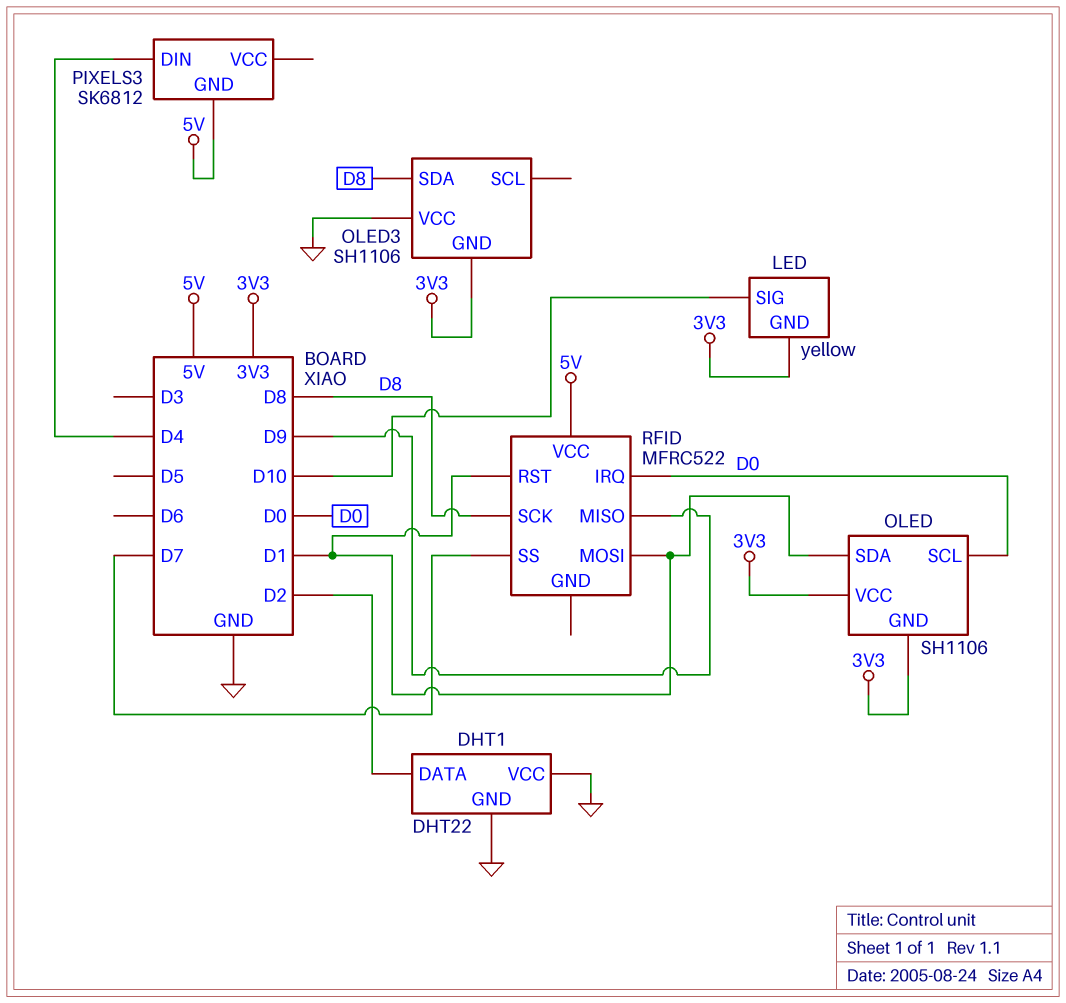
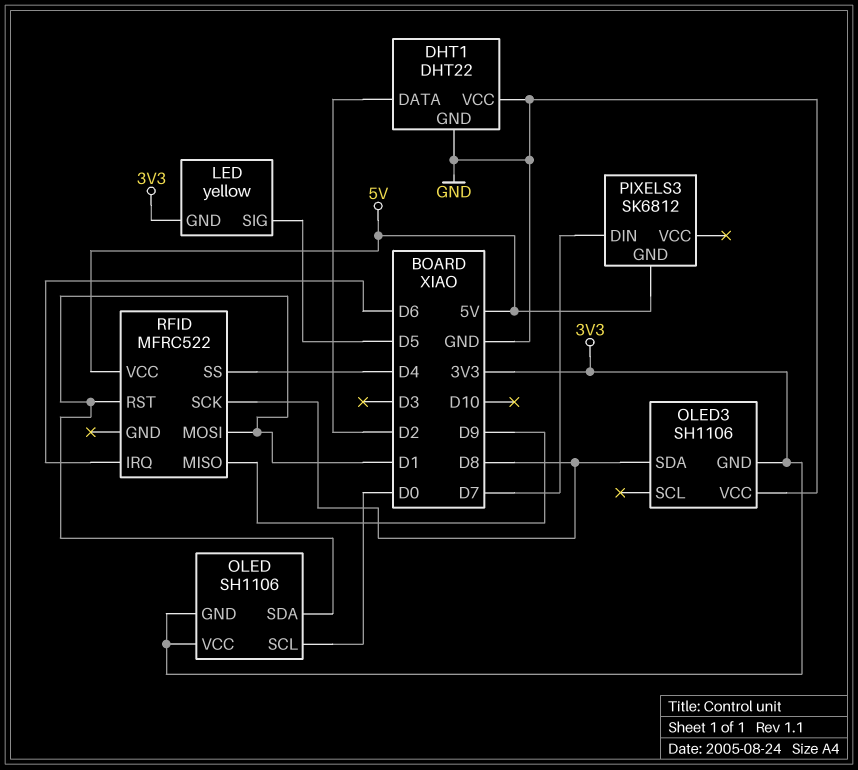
LED pin SIG: D10 -> D5
PIXELS3 pin DIN: D4 -> D7
RFID pin IRQ: D0 -> D6
RFID pin SS: D7 -> D4

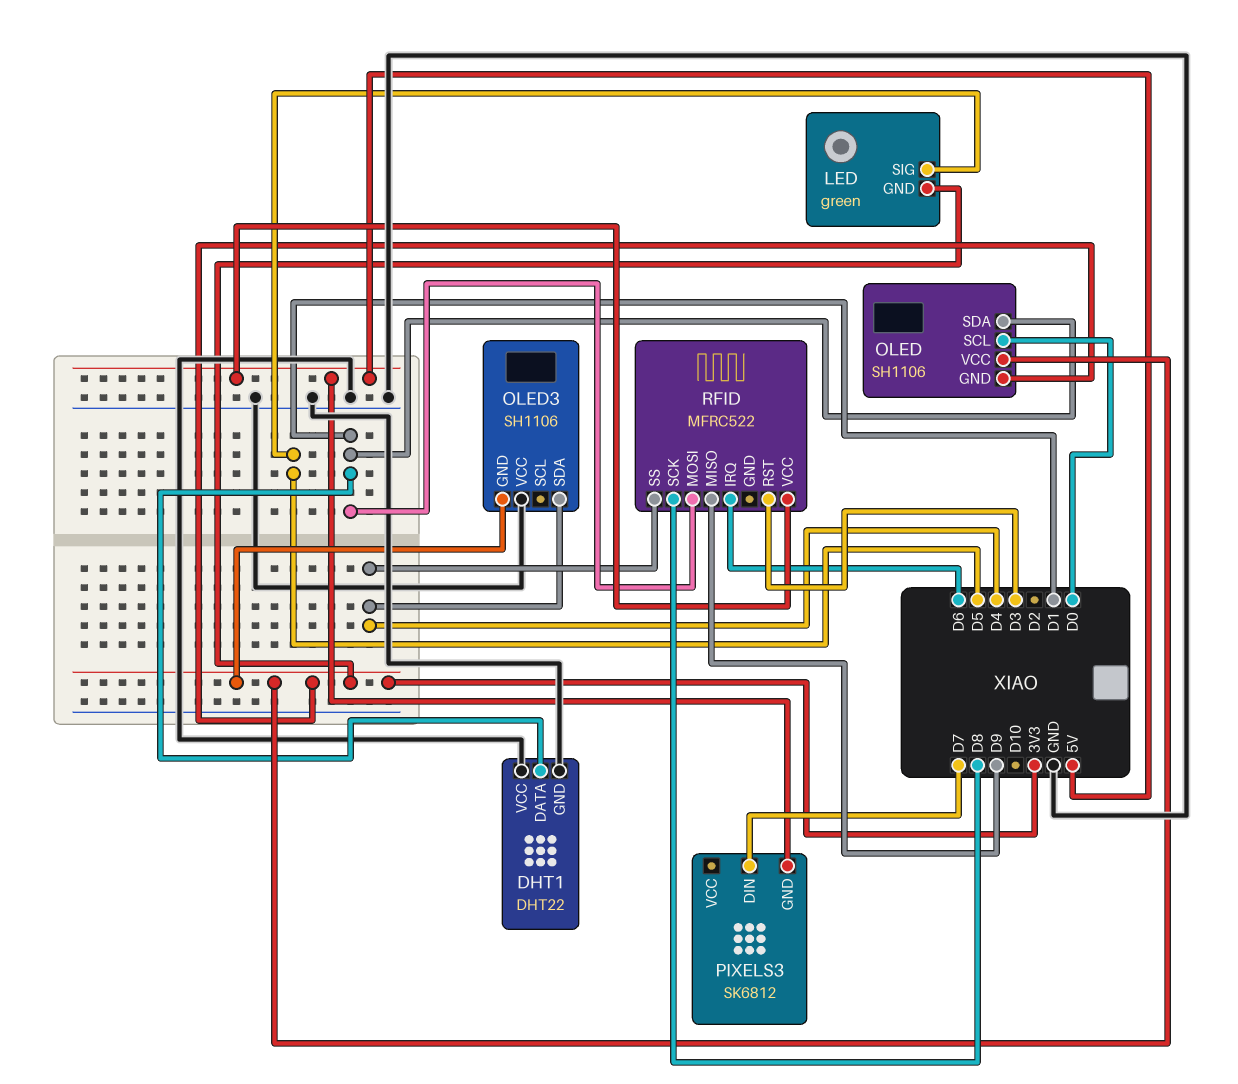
DHT1 pin DATA: D2 -> D1
LED: yellow -> green
OLED3 pin SDA: D8 -> D4
RFID pin RST: D1 -> D3

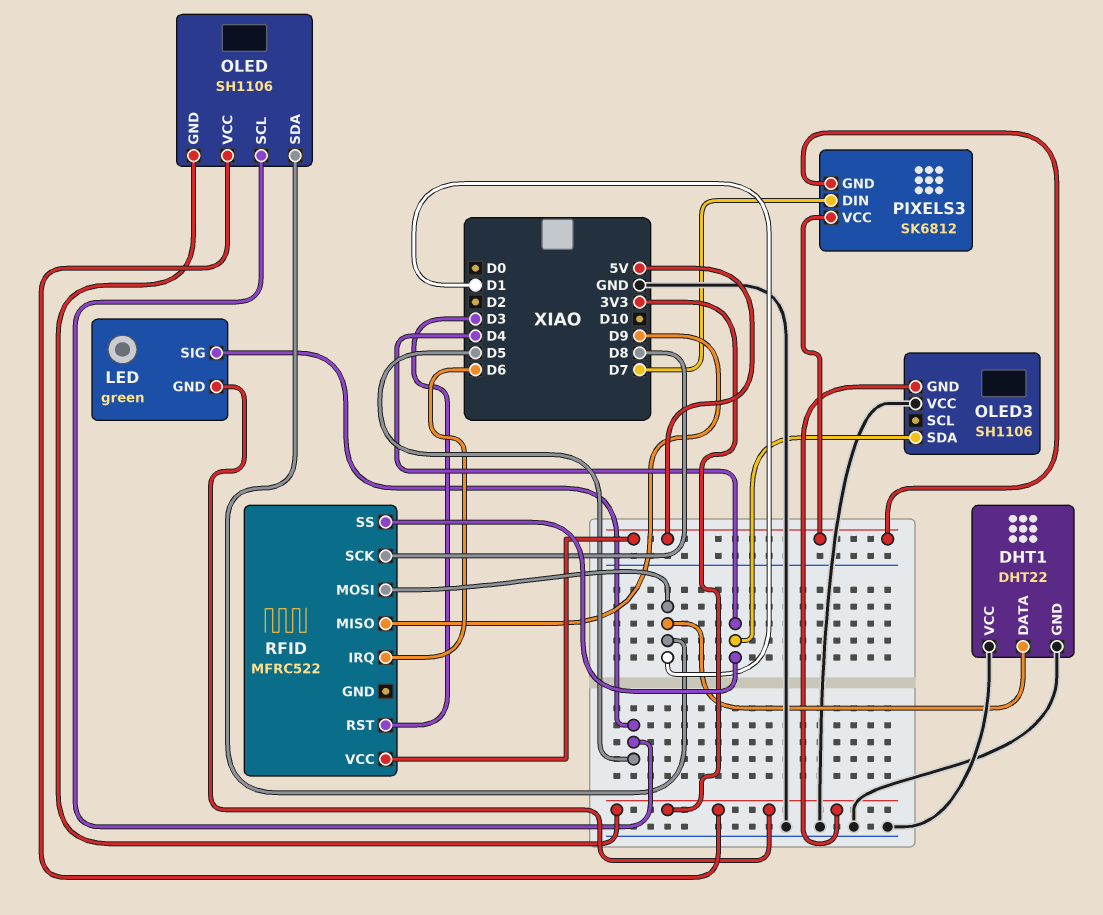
OLED pin SCL: D0 -> D5
PIXELS3 pin VCC: none -> 5V

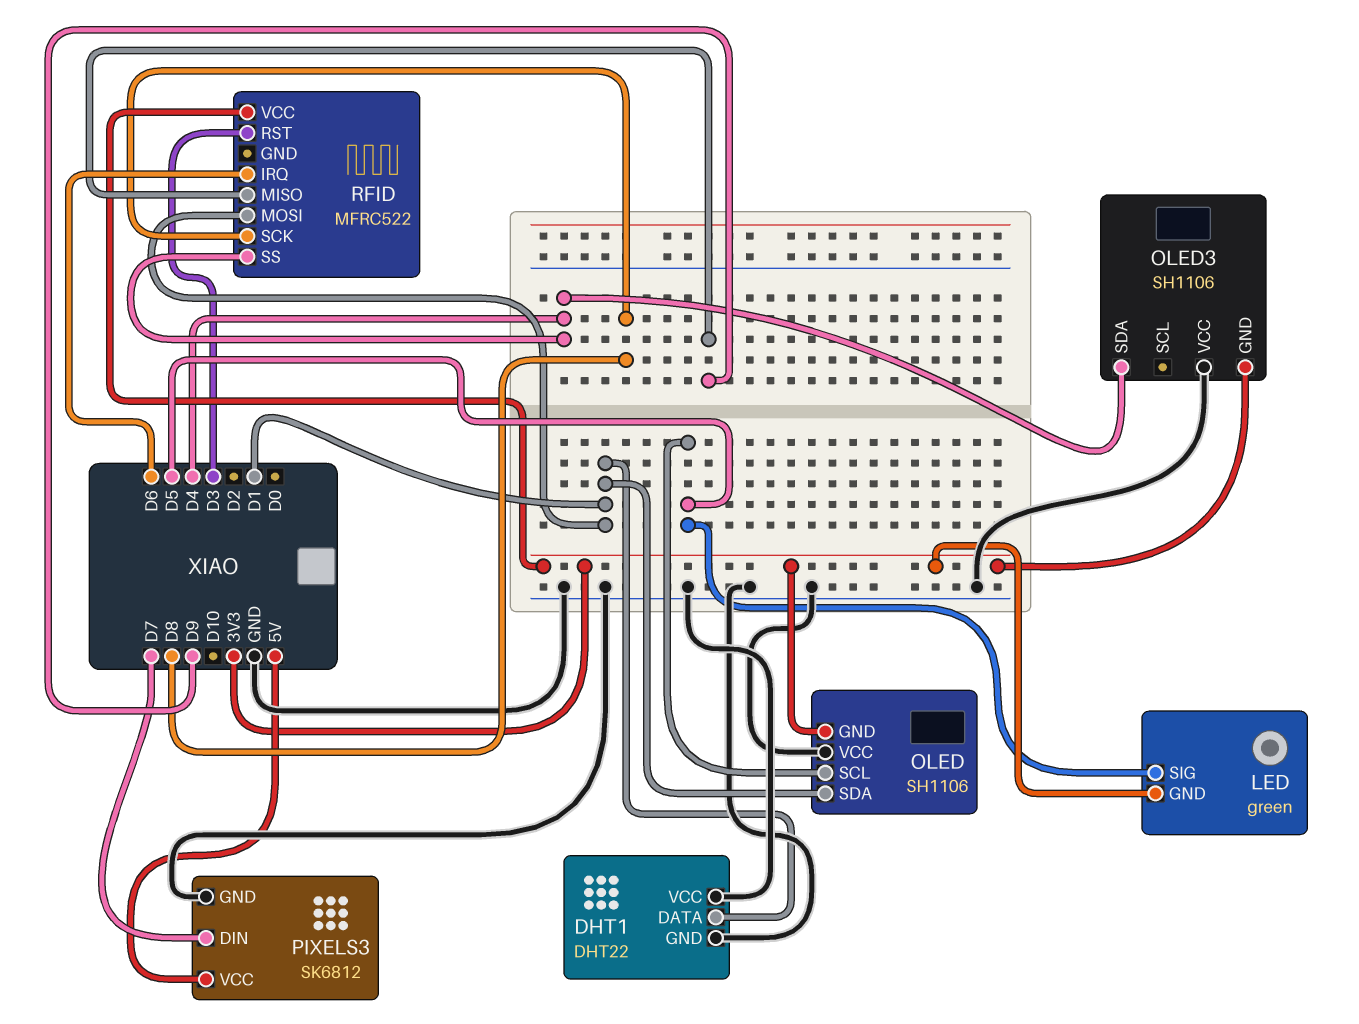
OLED pin VCC: 3V3 -> GND
PIXELS3 pin GND: 5V -> GND
RFID pin VCC: 5V -> 3V3

